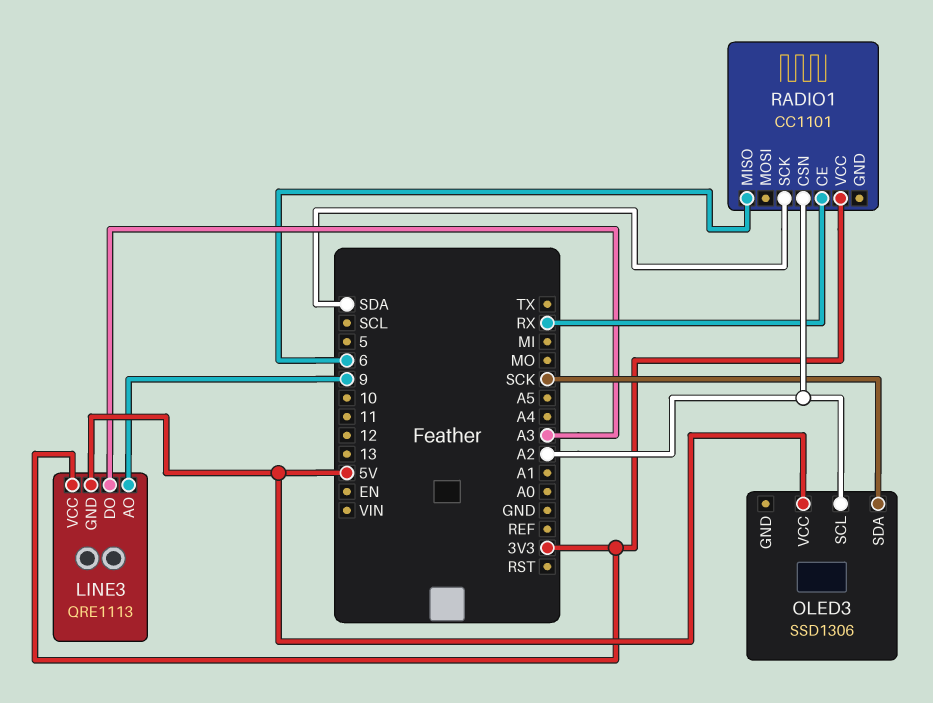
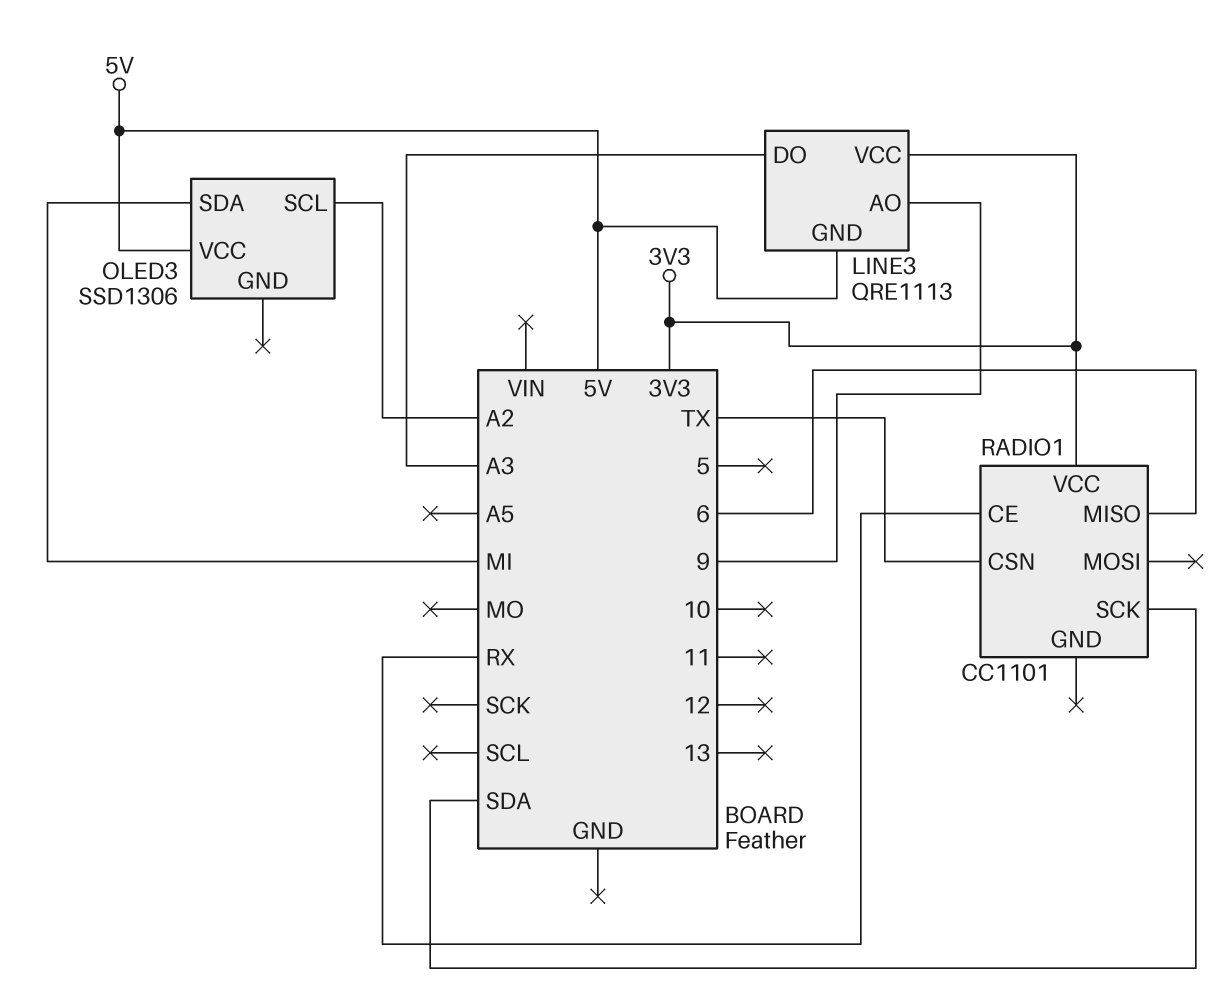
OLED3 pin SDA: SCK -> MI
RADIO1 pin CSN: A2 -> TX

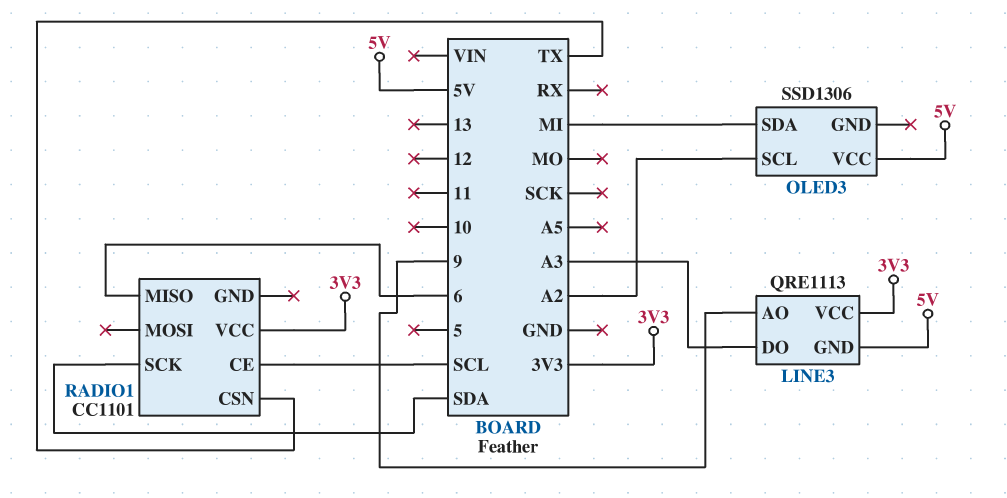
RADIO1 pin CE: RX -> SCL

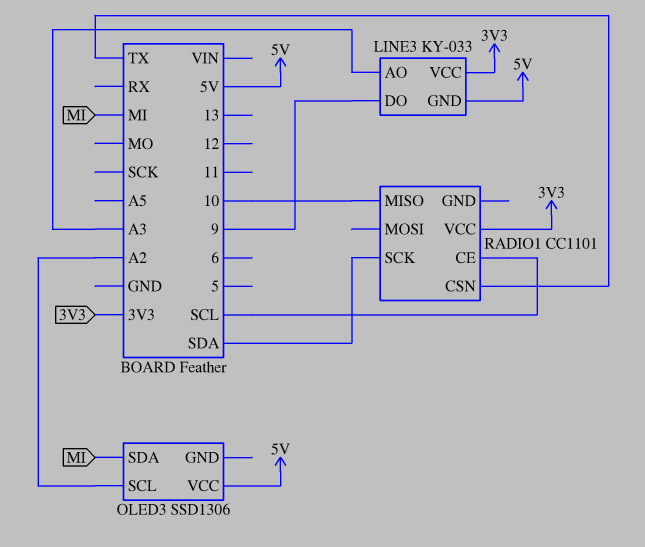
LINE3: QRE1113 -> KY-033
LINE3 pin AO: 9 -> A3
LINE3 pin DO: A3 -> 9
RADIO1 pin MISO: 6 -> 10

